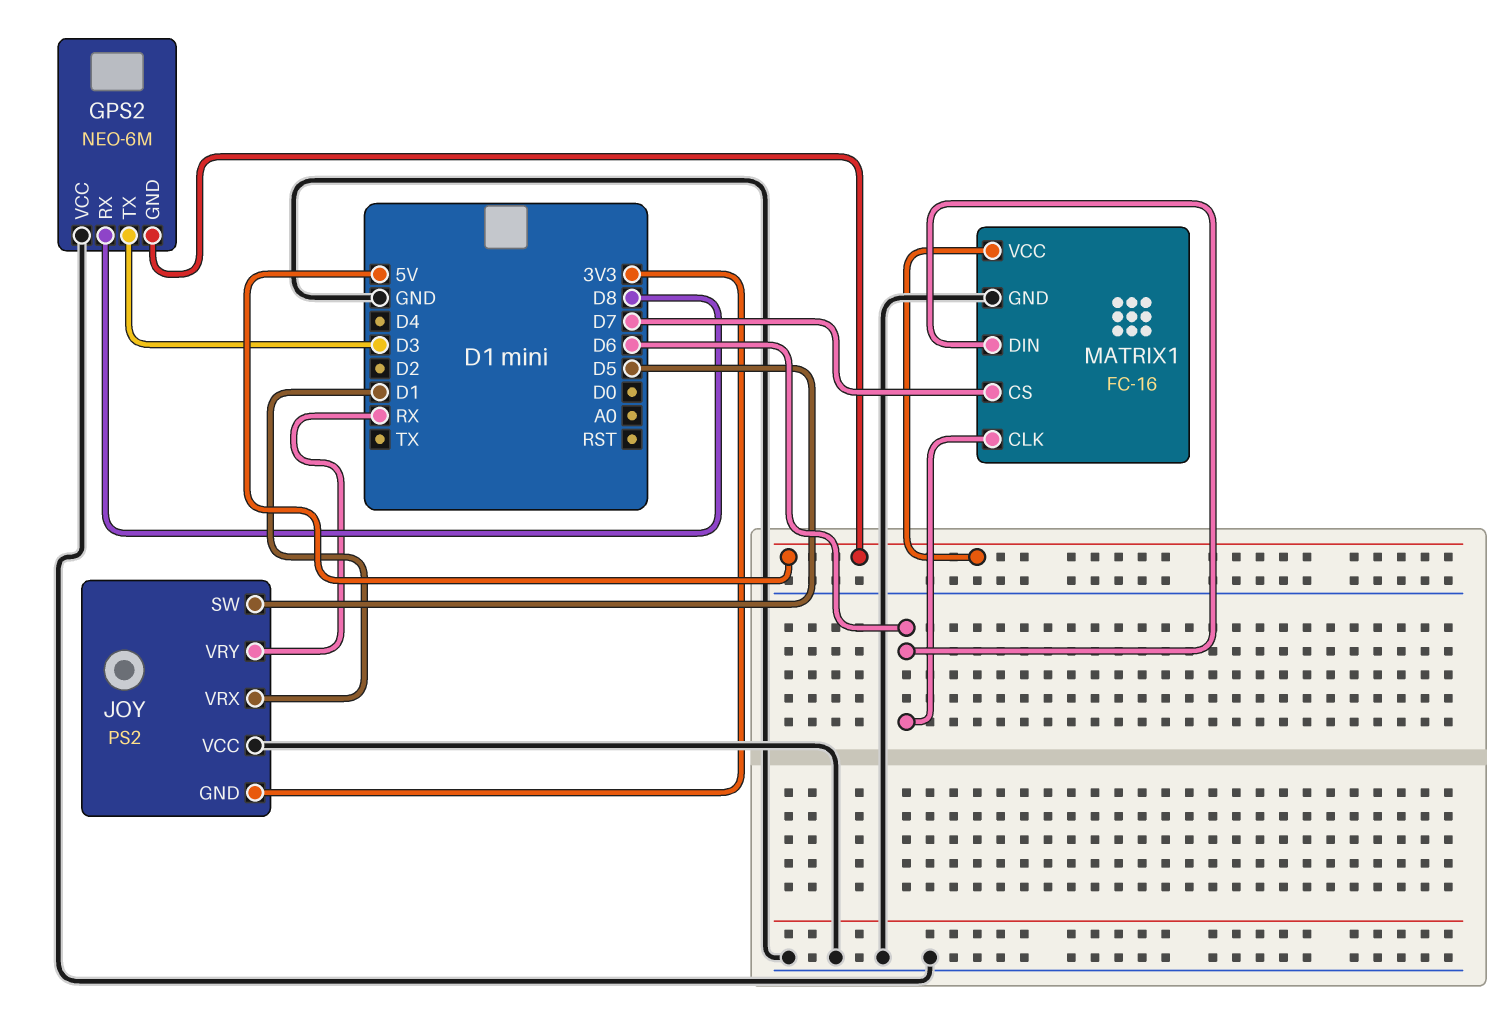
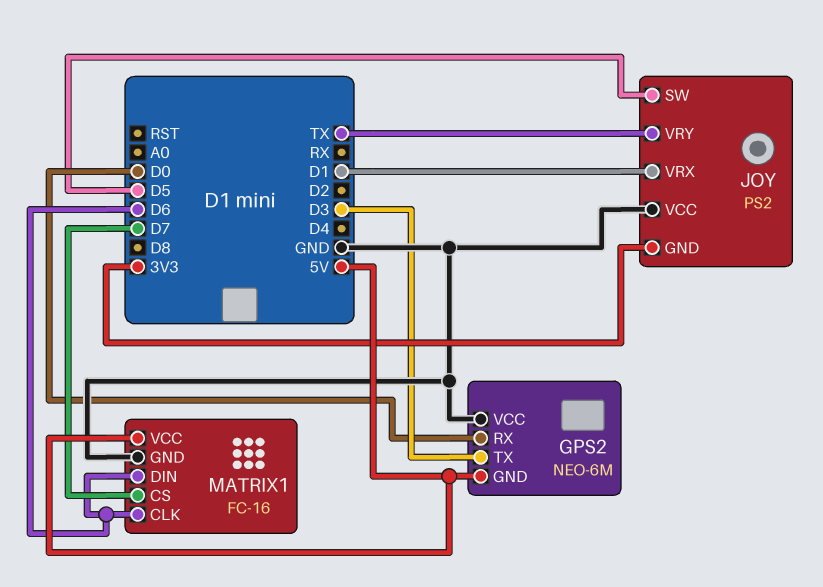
GPS2 pin RX: D8 -> D0
JOY pin VRY: RX -> TX

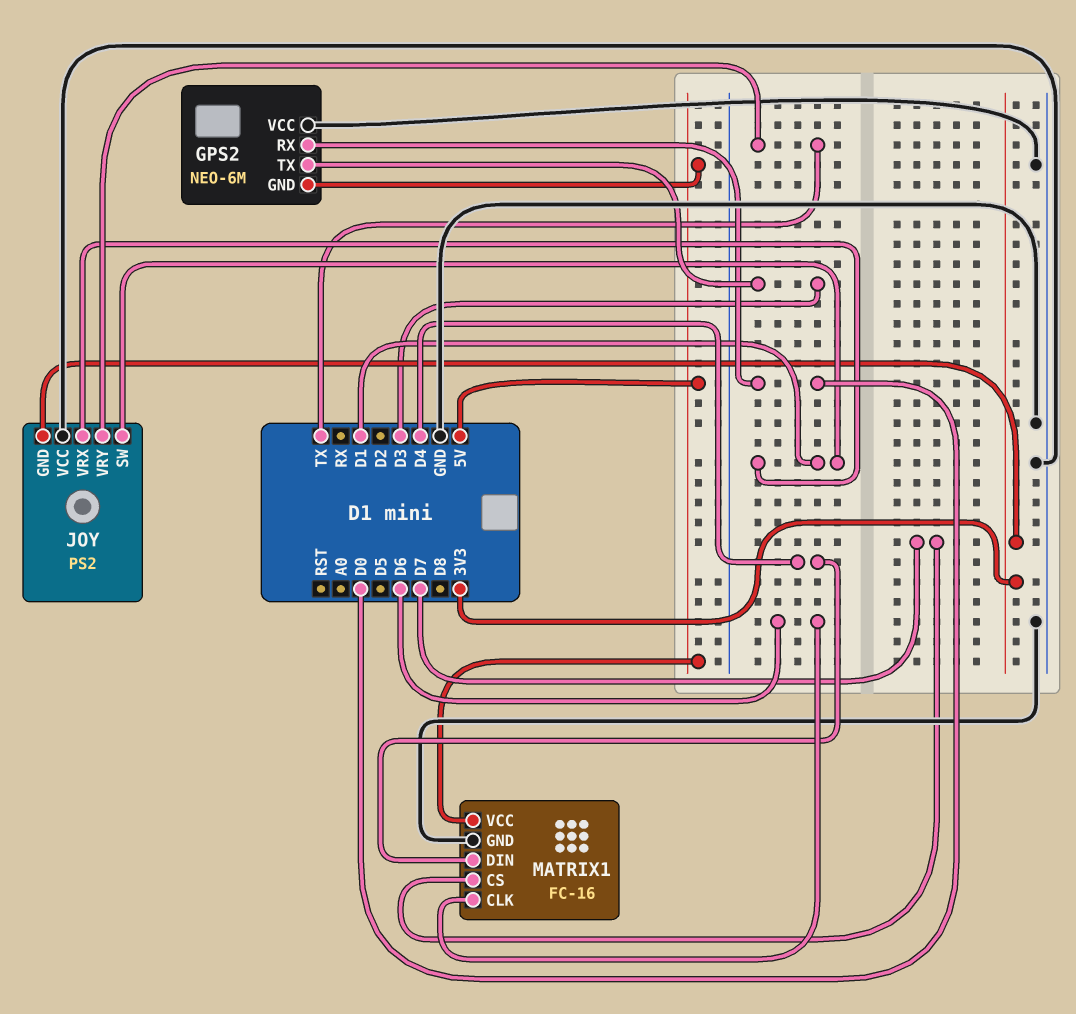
JOY pin SW: D5 -> D1
MATRIX1 pin DIN: D6 -> D4

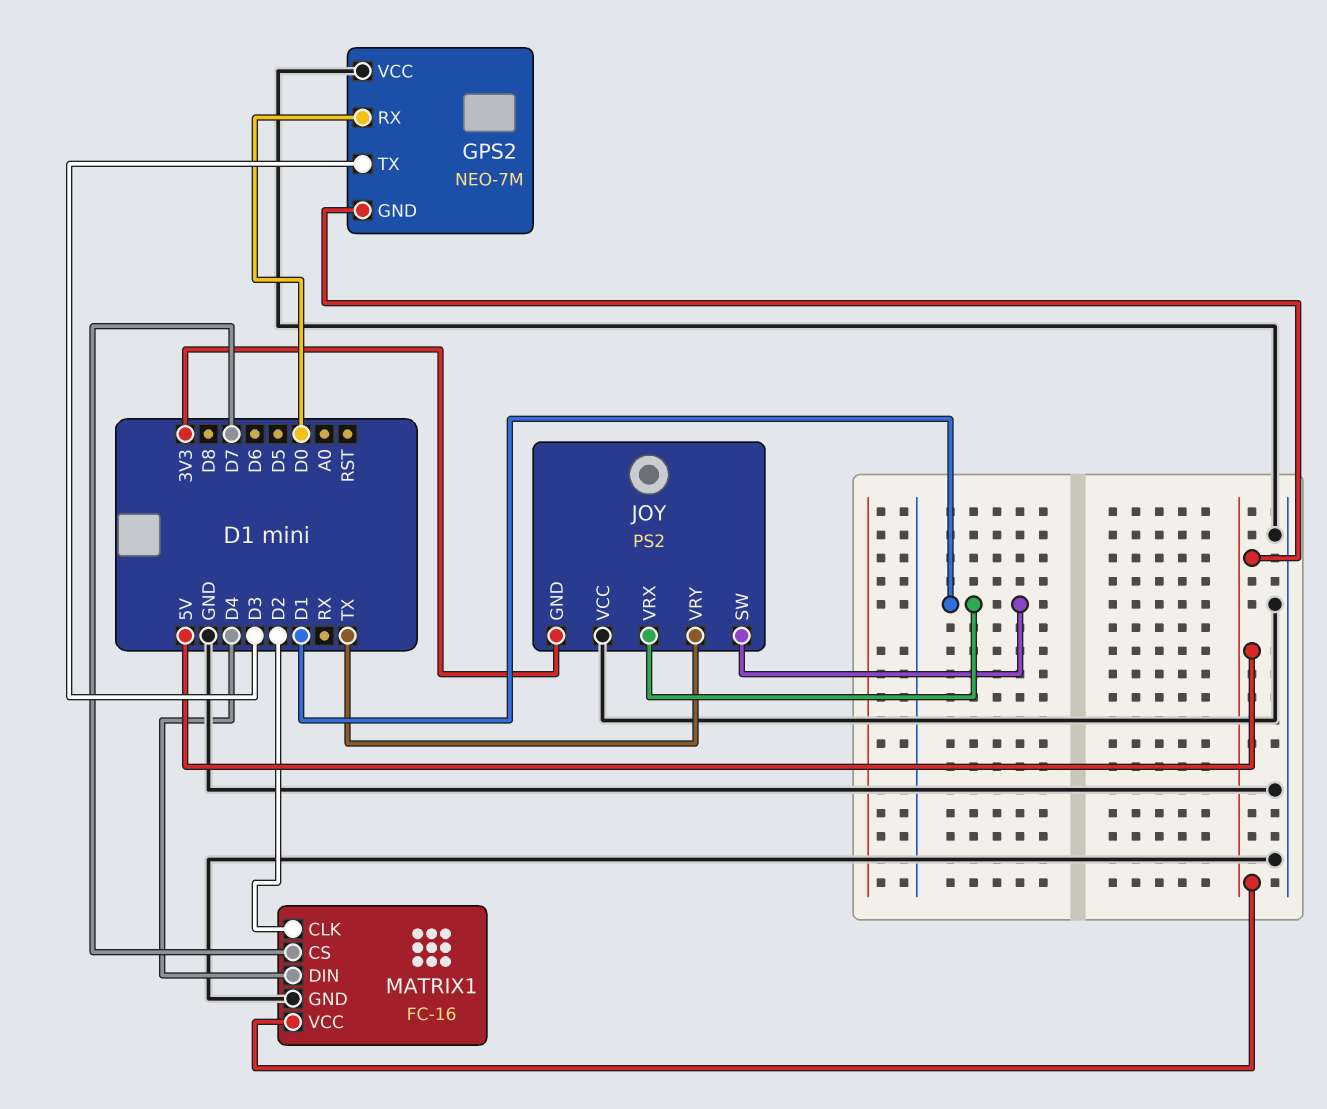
GPS2: NEO-6M -> NEO-7M
MATRIX1 pin CLK: D6 -> D2

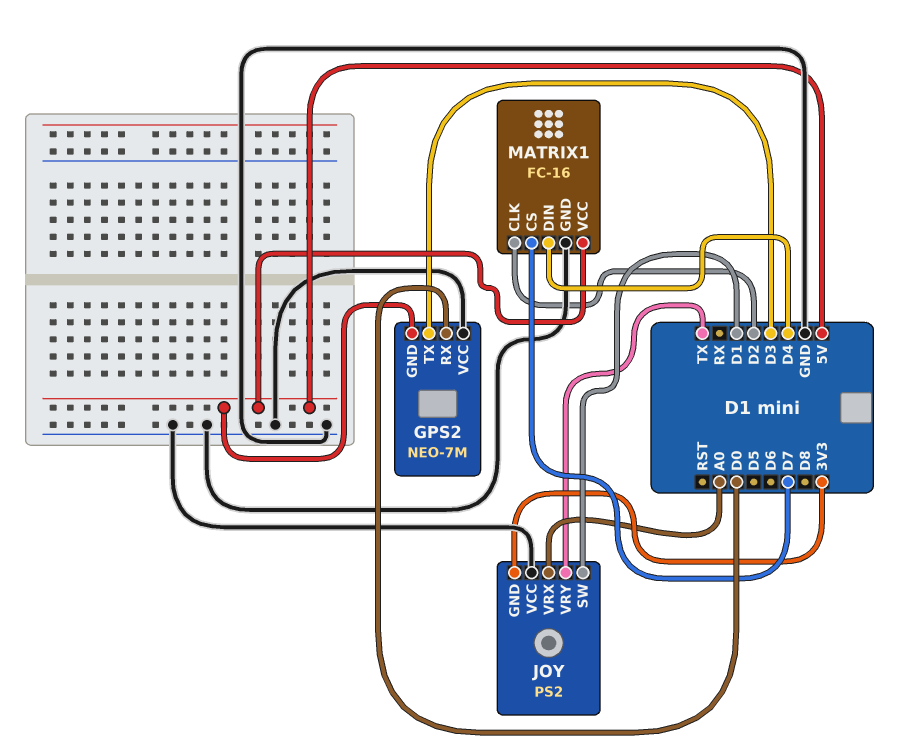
JOY pin VRX: D1 -> A0

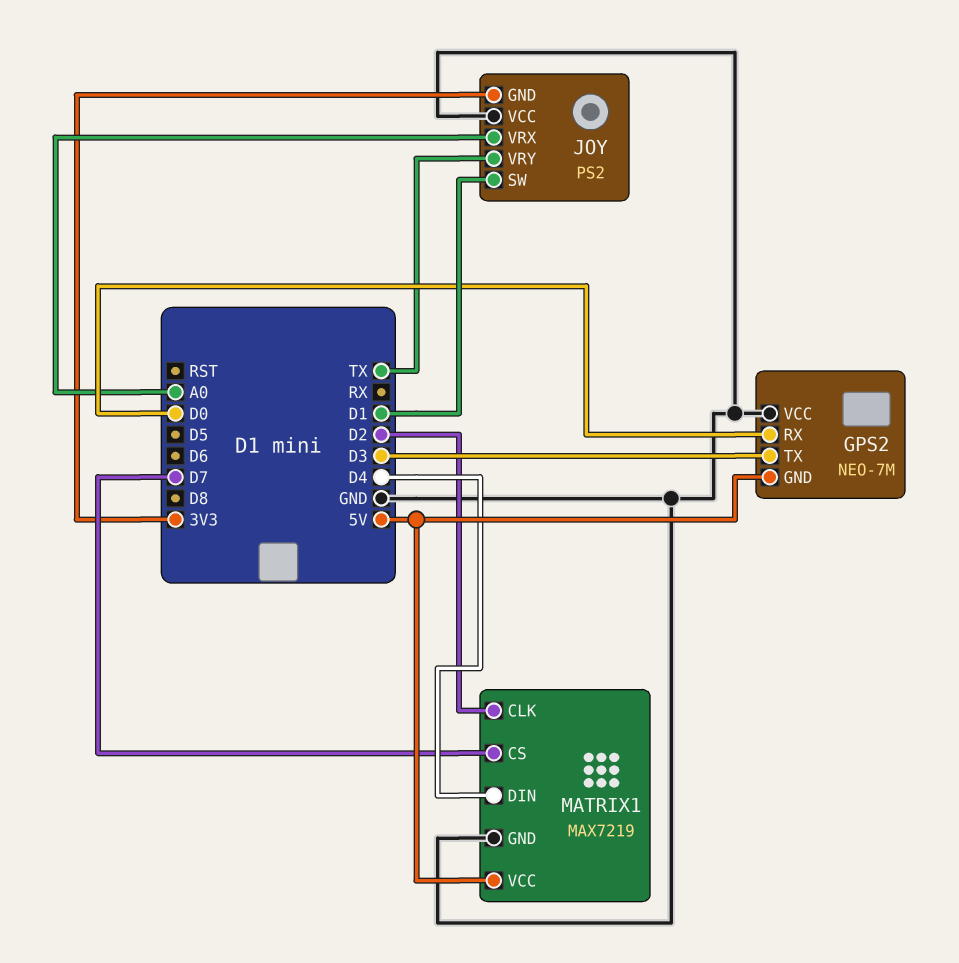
MATRIX1: FC-16 -> MAX7219

